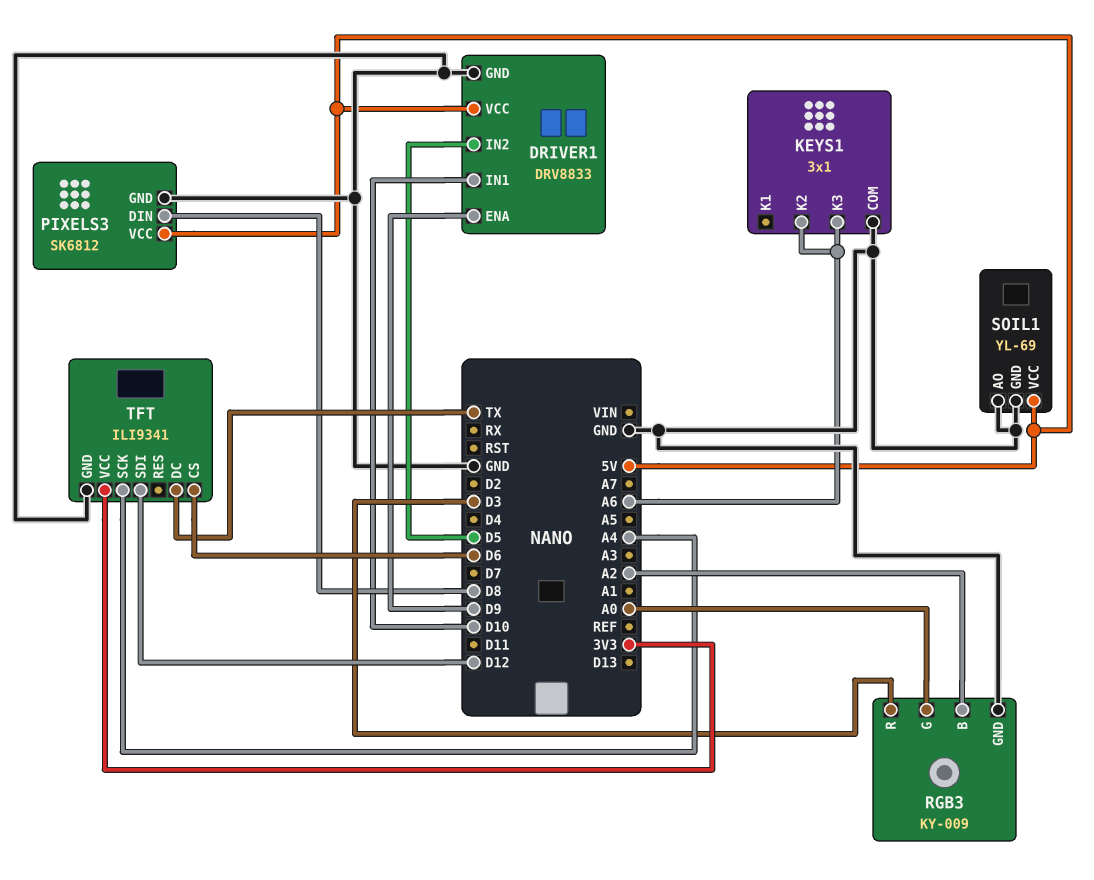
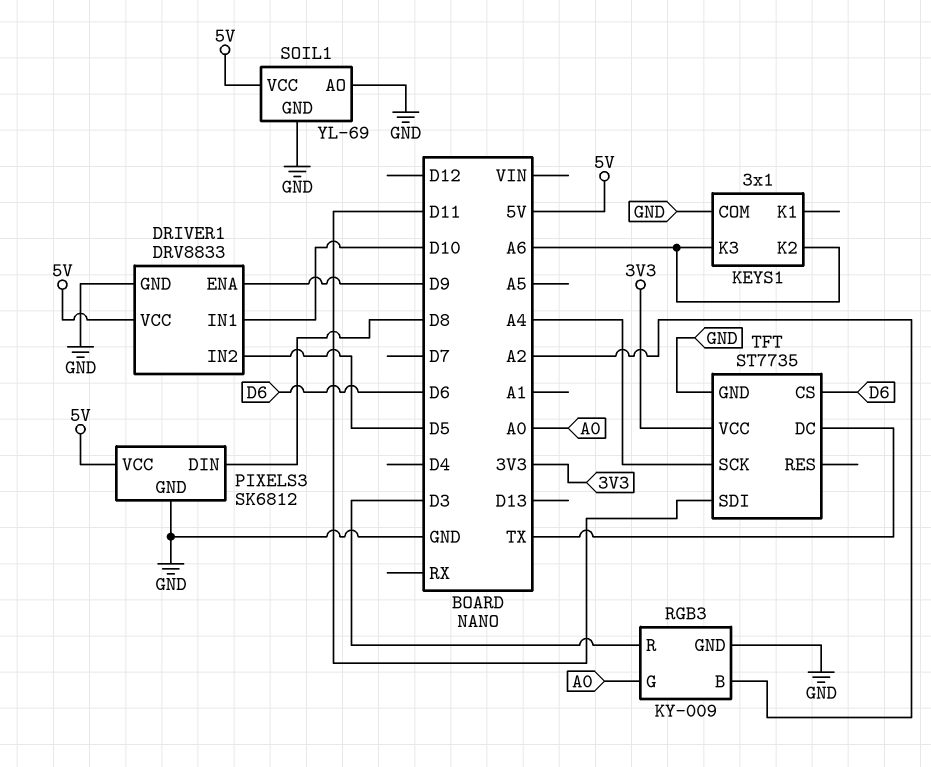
TFT: ILI9341 -> ST7735
TFT pin SDI: D12 -> D11

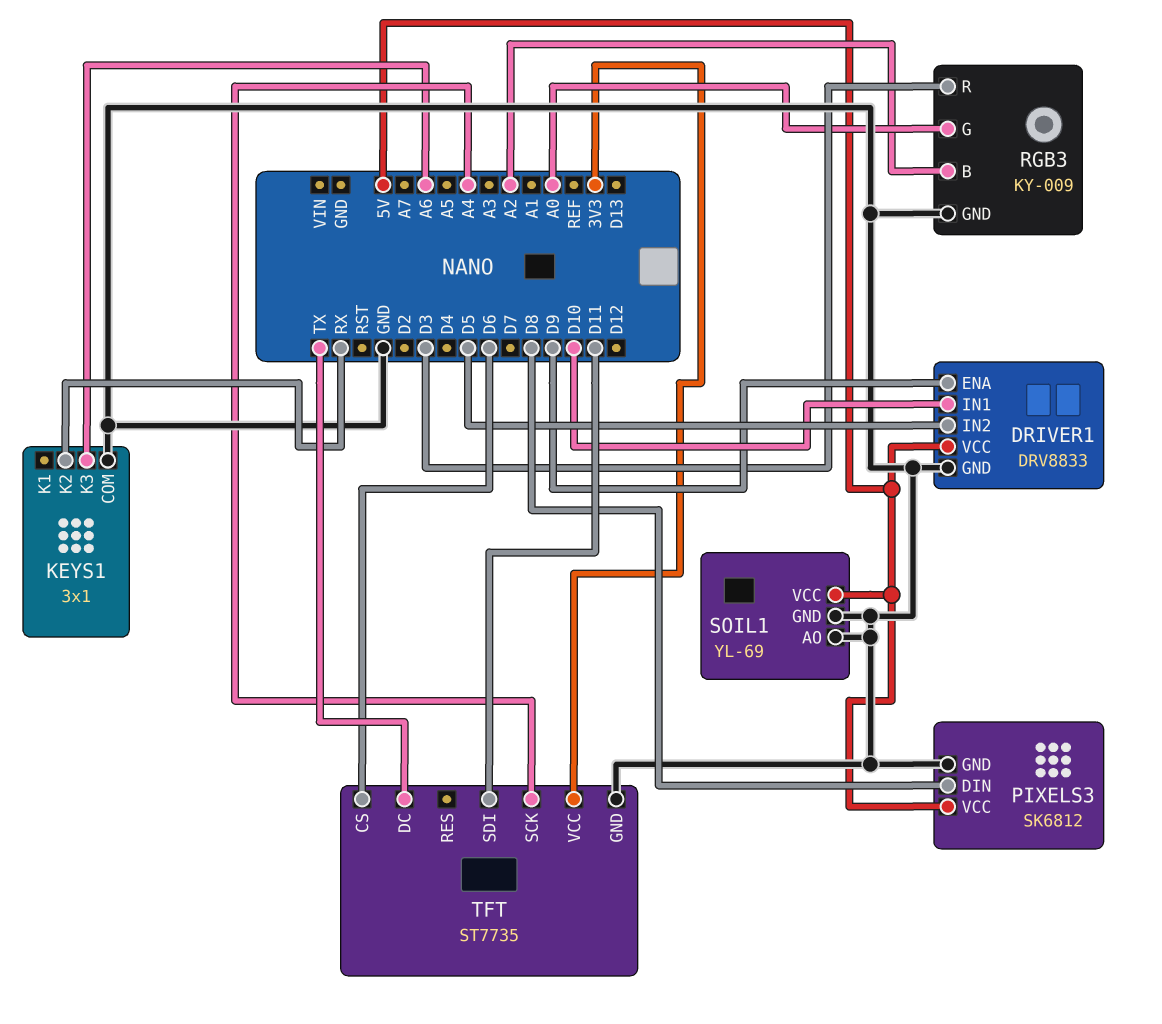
KEYS1 pin K2: A6 -> RX

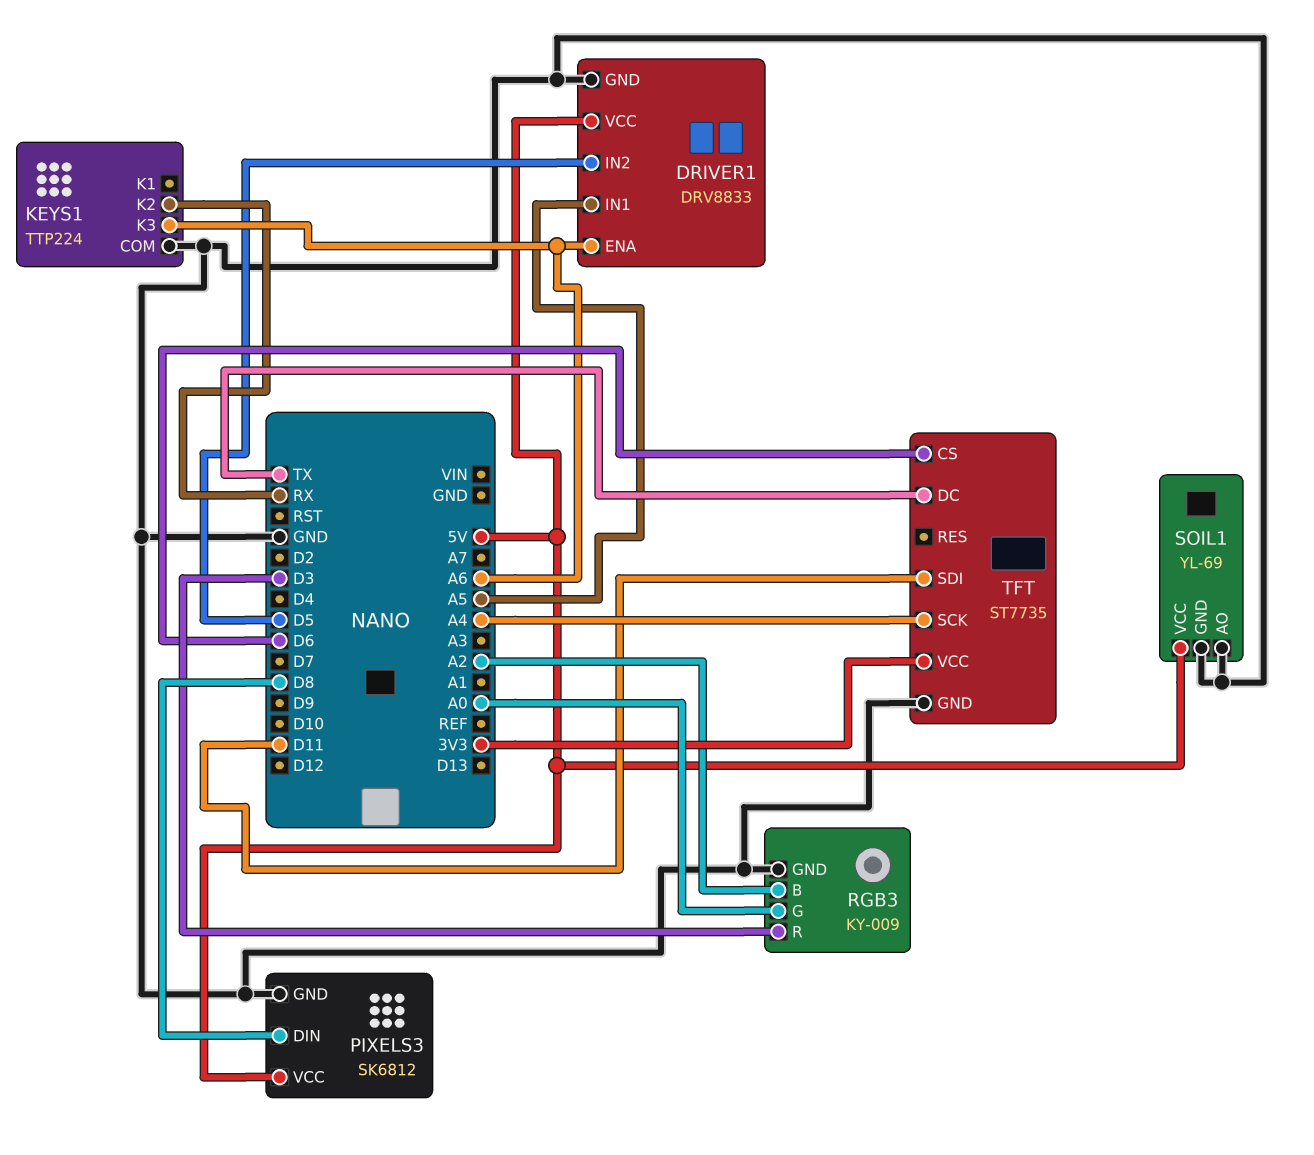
DRIVER1 pin ENA: D9 -> A6
DRIVER1 pin IN1: D10 -> A5
KEYS1: 3x1 -> TTP224

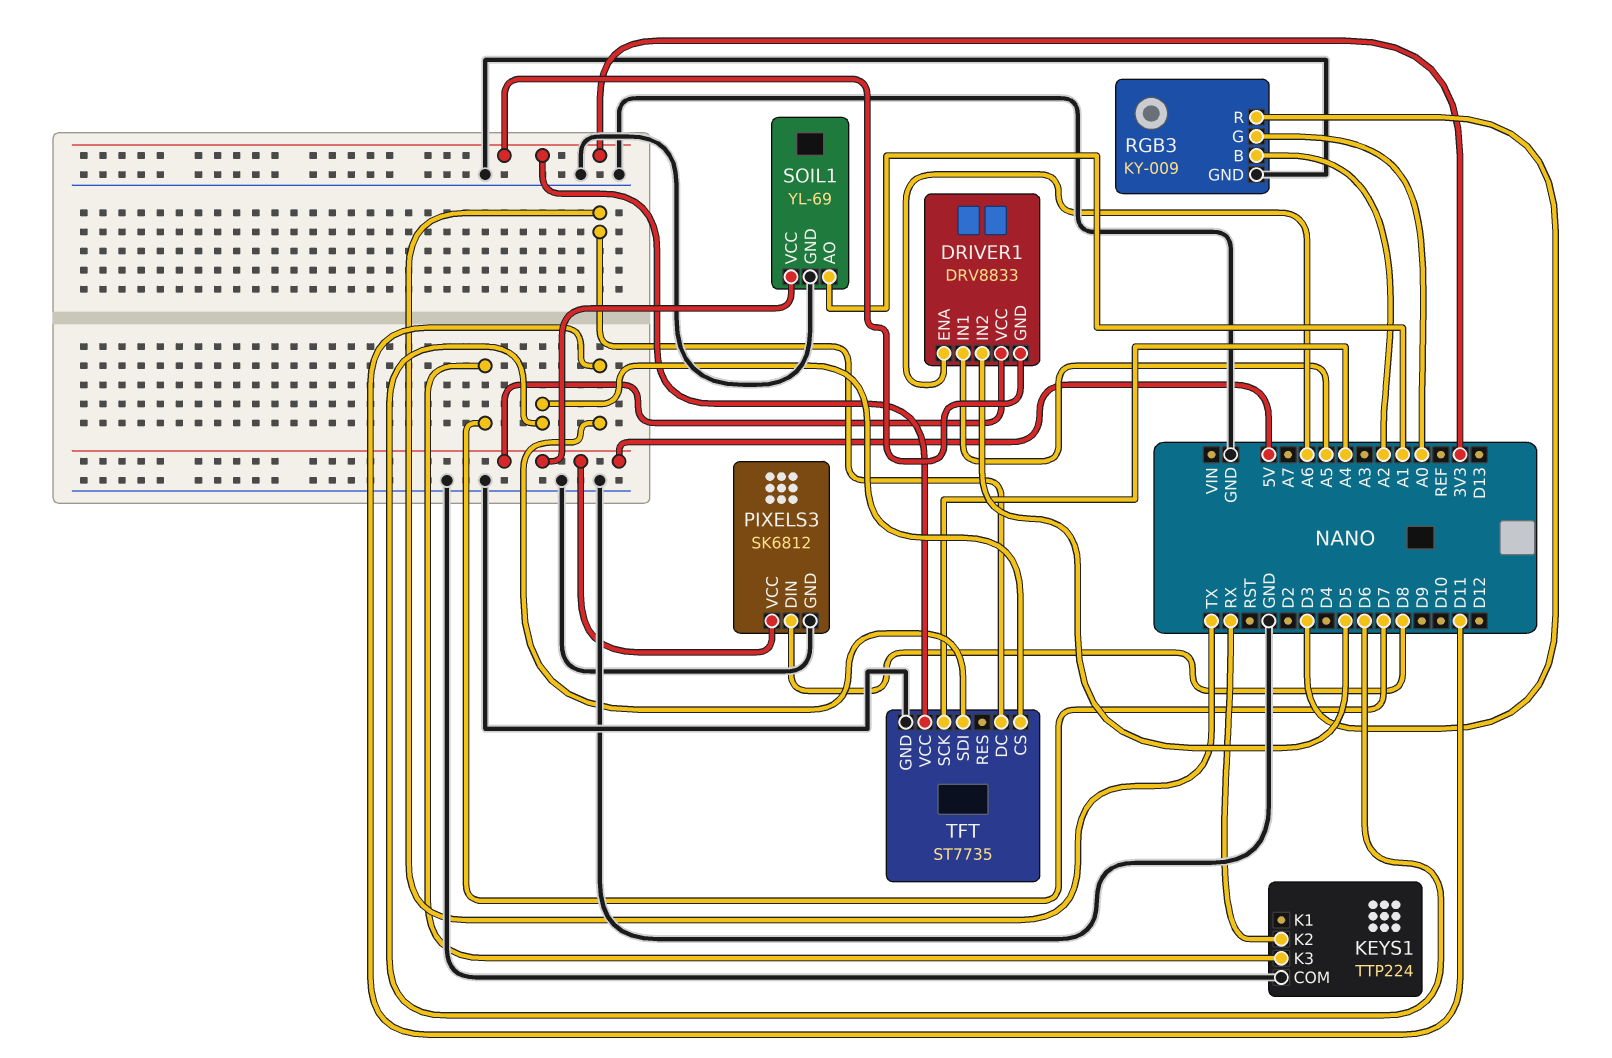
DRIVER1 pin GND: GND -> 3V3
KEYS1 pin K3: A6 -> D7
SOIL1 pin AO: GND -> A1

